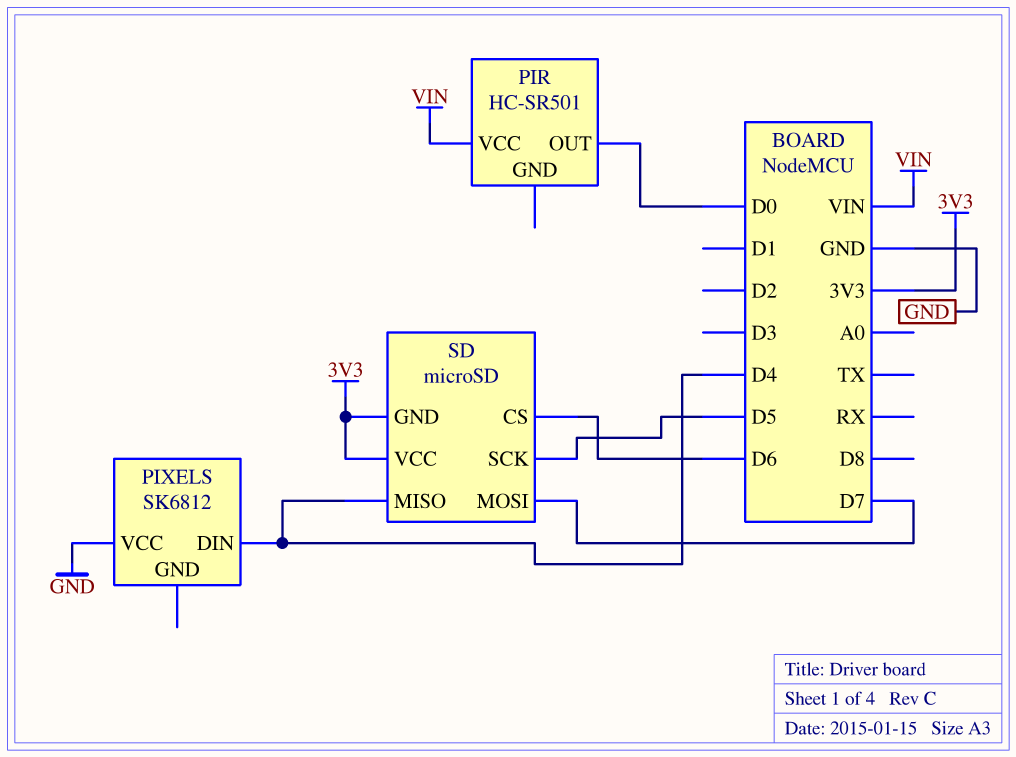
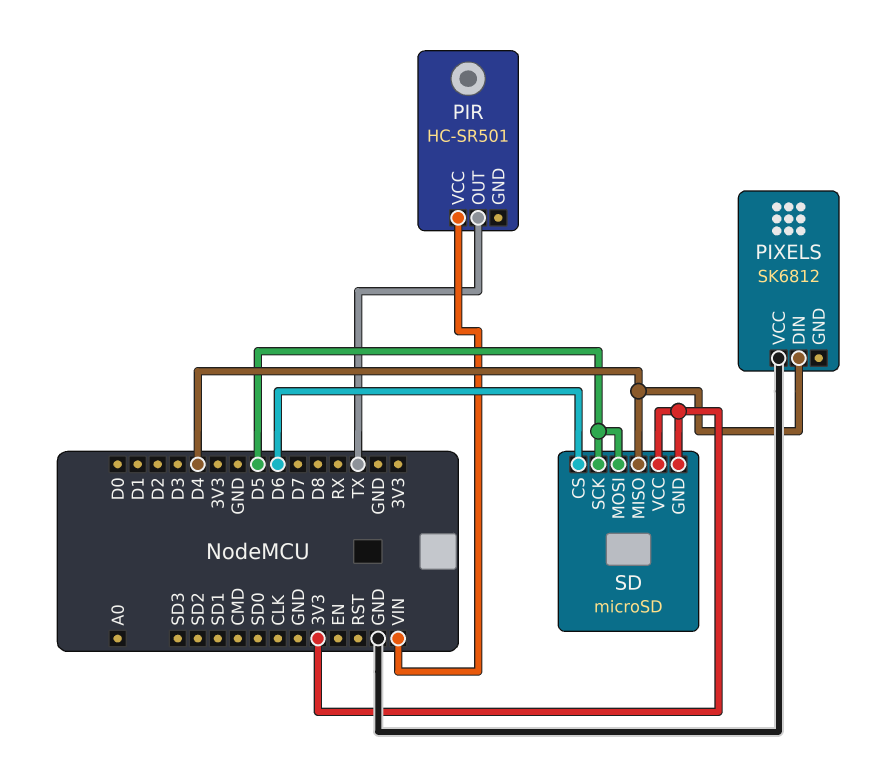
PIR pin OUT: D0 -> TX
SD pin MOSI: D7 -> D5

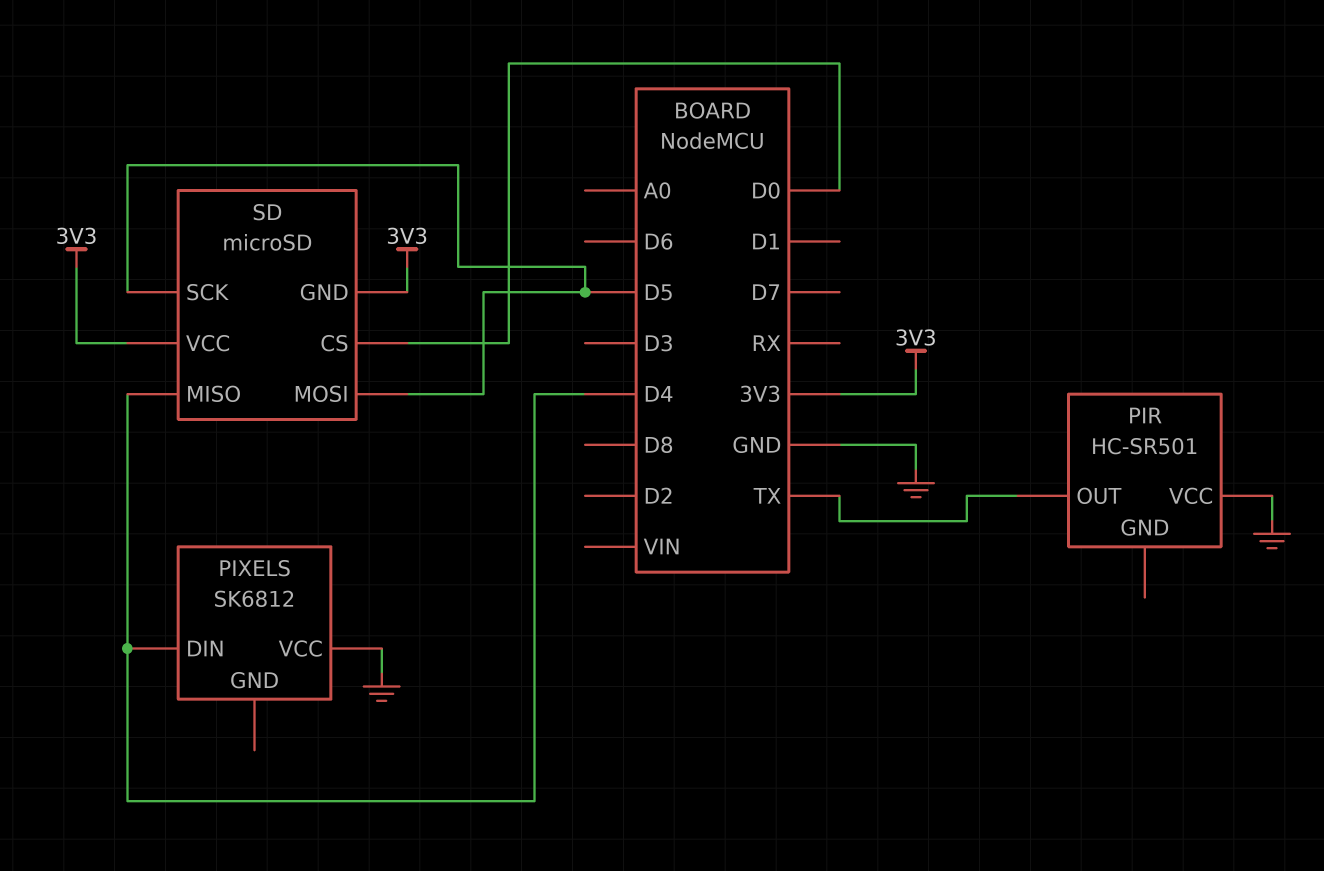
PIR pin VCC: VIN -> GND
SD pin CS: D6 -> D0

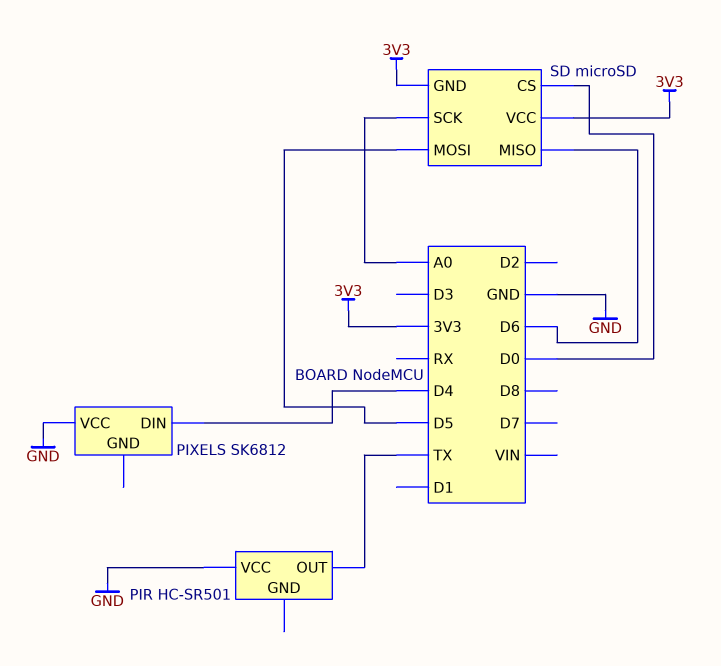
SD pin MISO: D4 -> D6
SD pin SCK: D5 -> A0

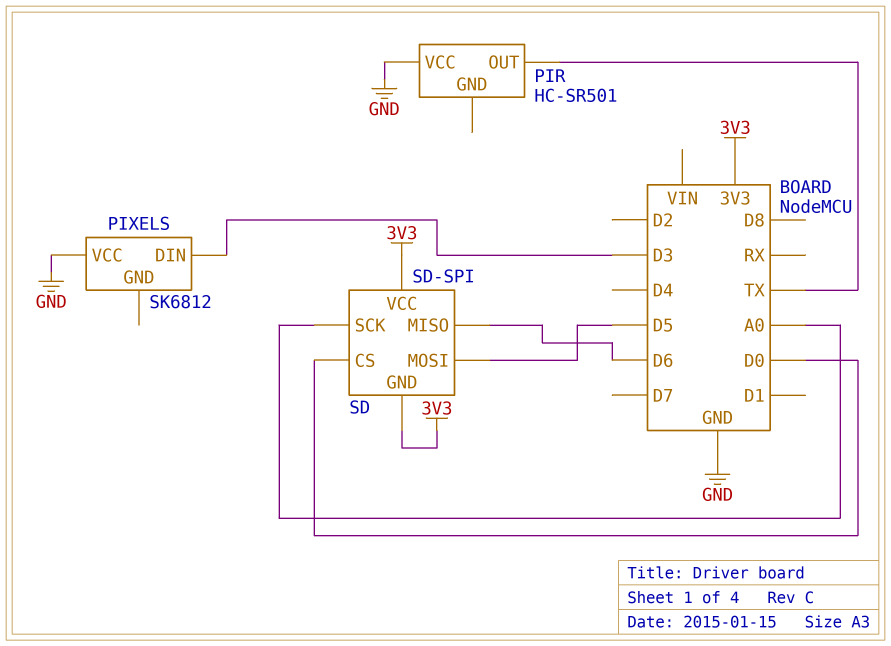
PIXELS pin DIN: D4 -> D3
SD: microSD -> SD-SPI

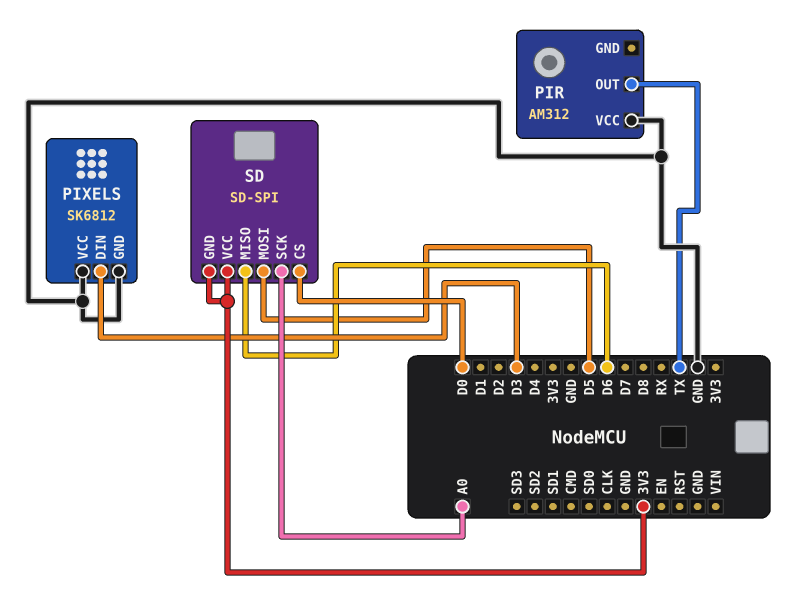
PIR: HC-SR501 -> AM312
PIXELS pin GND: none -> GND

